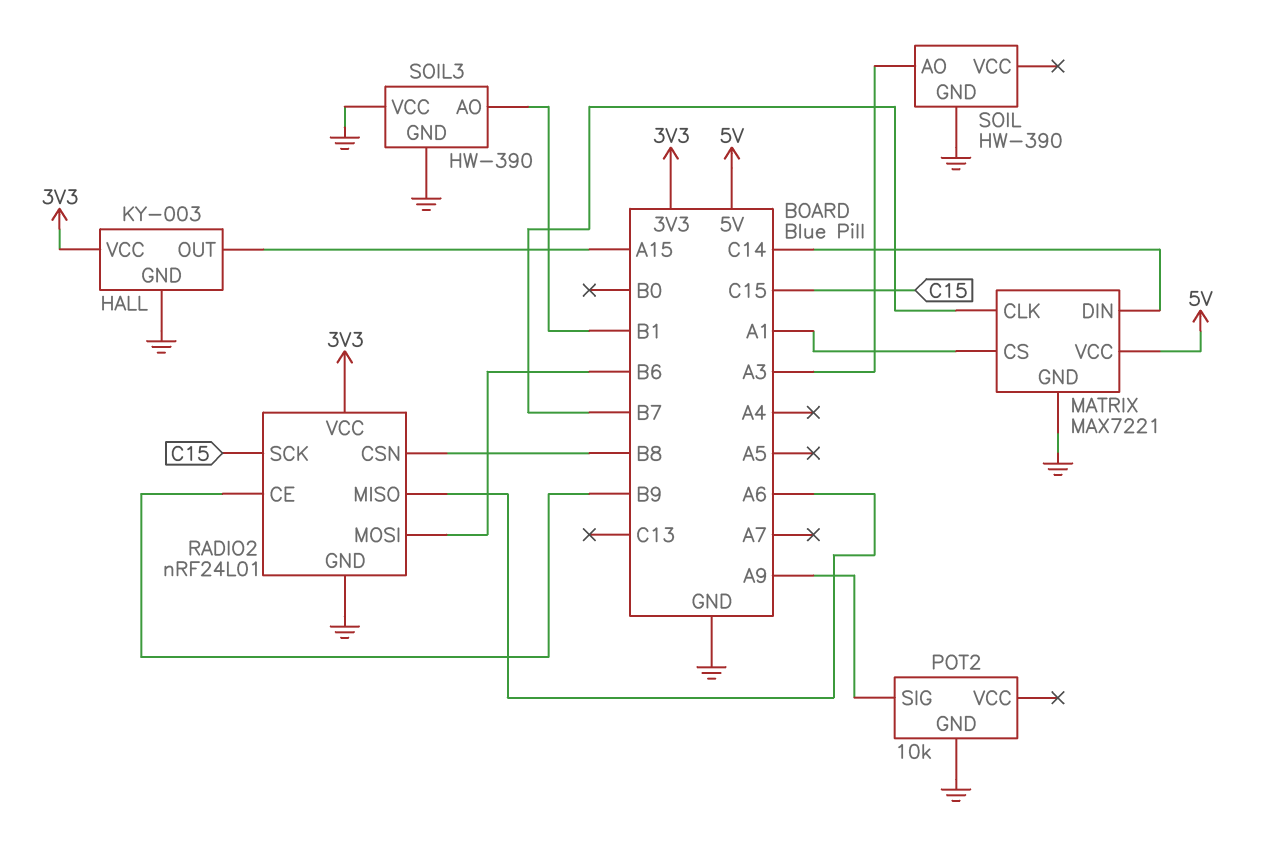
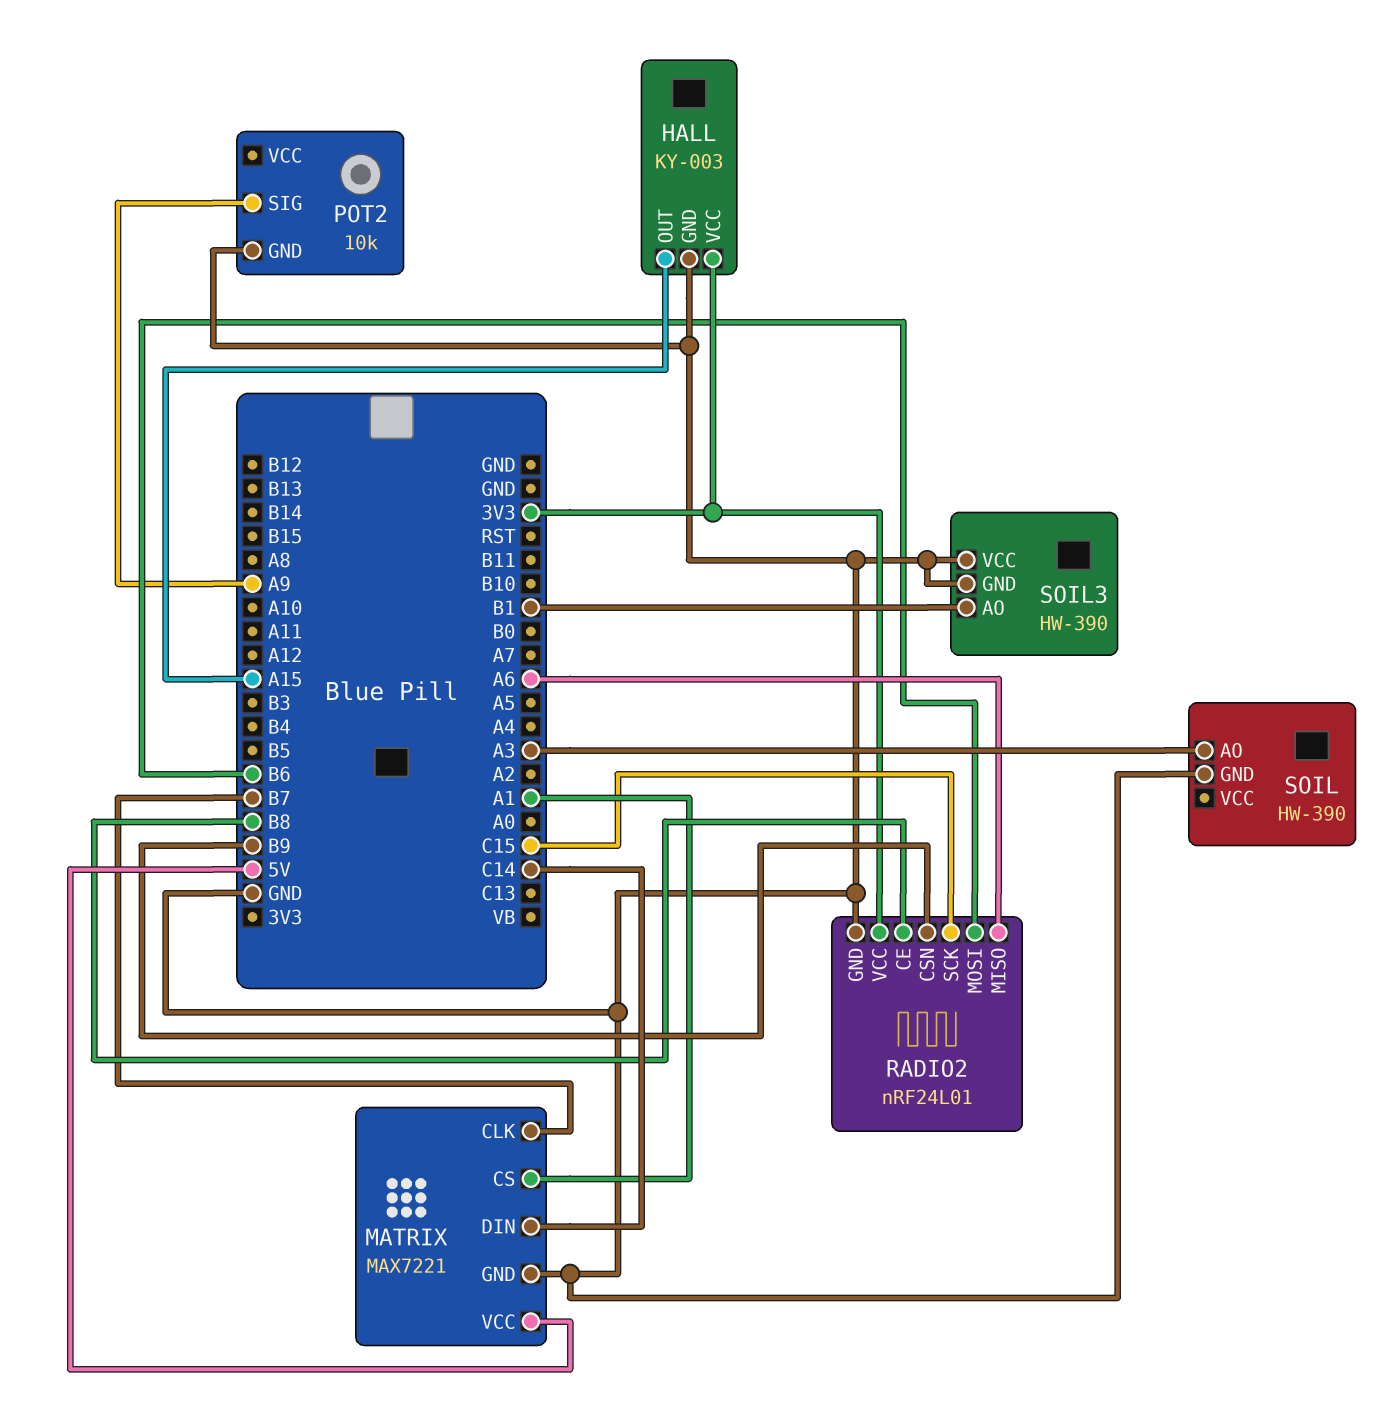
RADIO2 pin CE: B9 -> B8
RADIO2 pin CSN: B8 -> B9

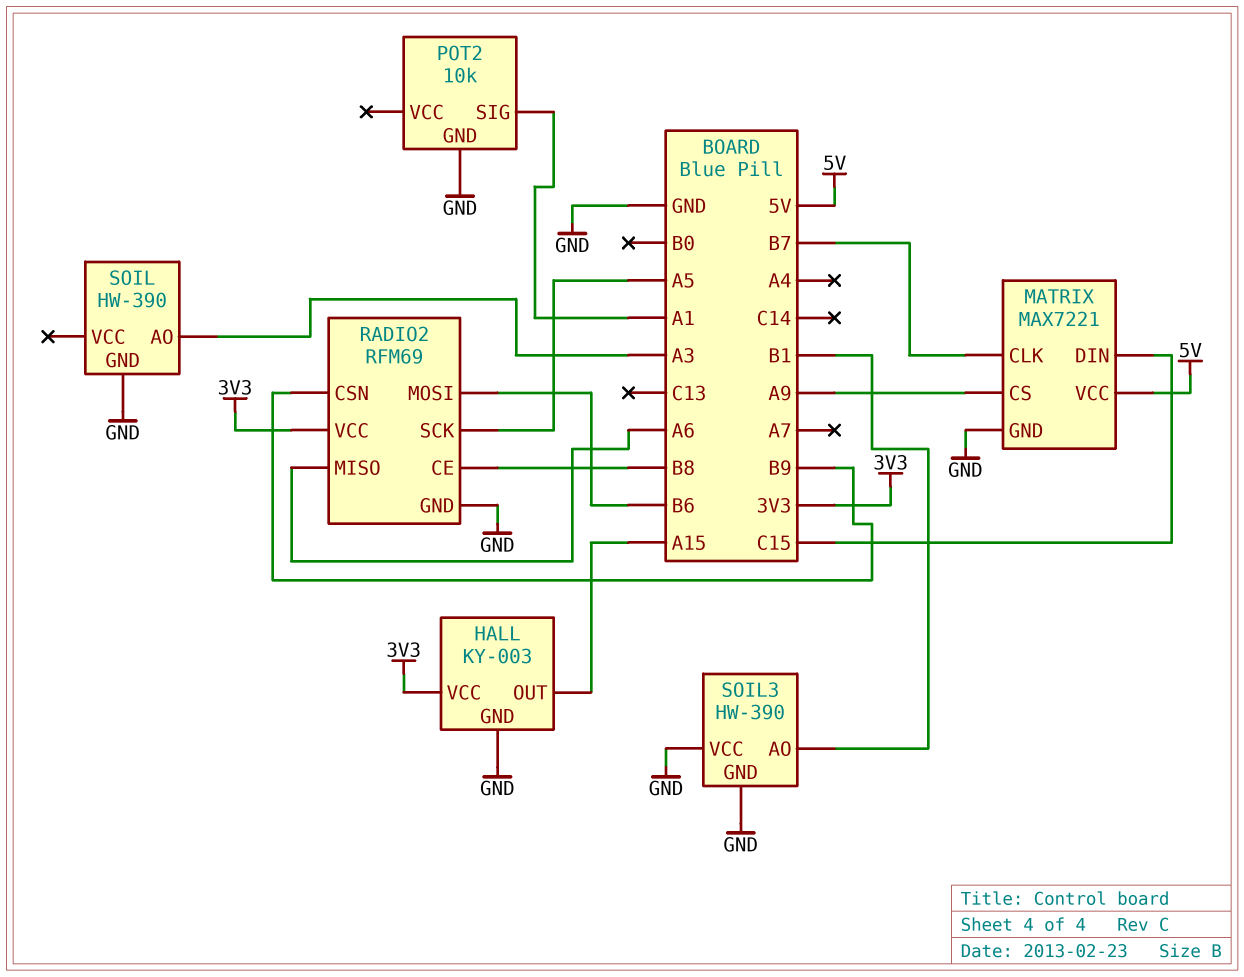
MATRIX pin CS: A1 -> A9
MATRIX pin DIN: C14 -> C15
POT2 pin SIG: A9 -> A1
RADIO2: nRF24L01 -> RFM69
RADIO2 pin SCK: C15 -> A5

